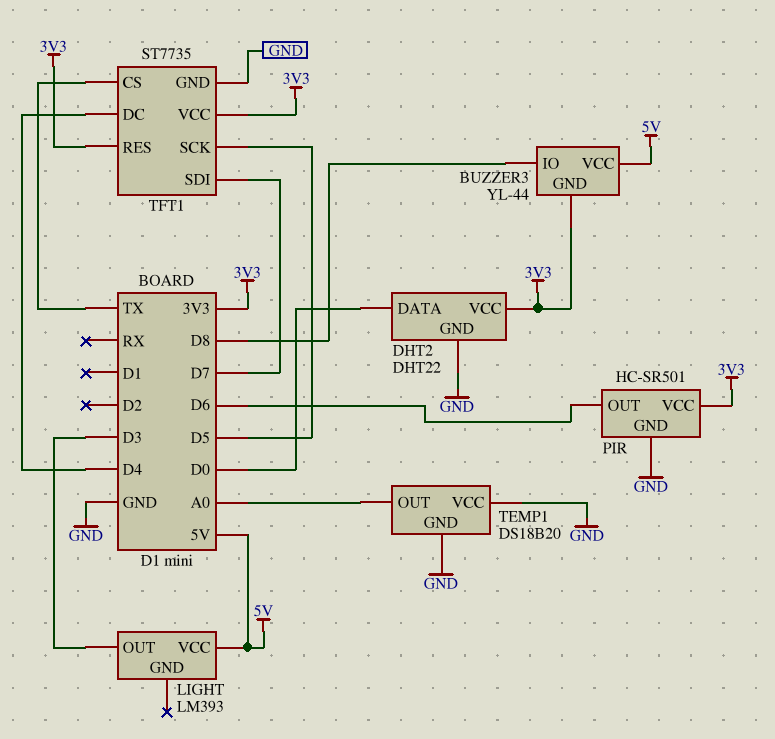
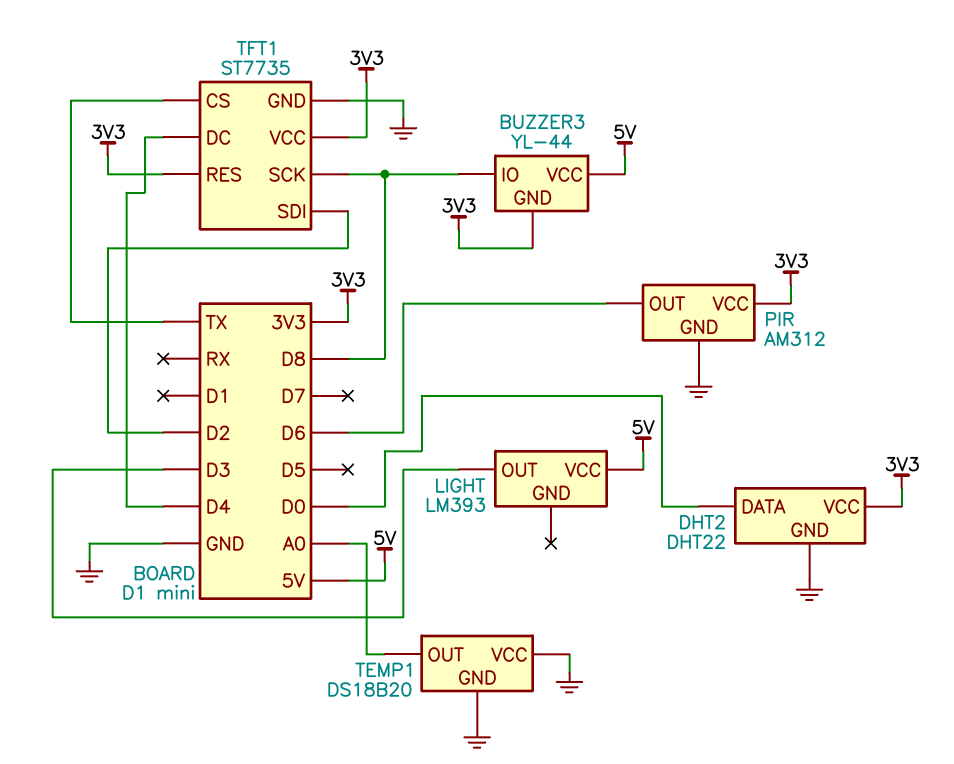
PIR: HC-SR501 -> AM312
TFT1 pin SCK: D5 -> D8
TFT1 pin SDI: D7 -> D2

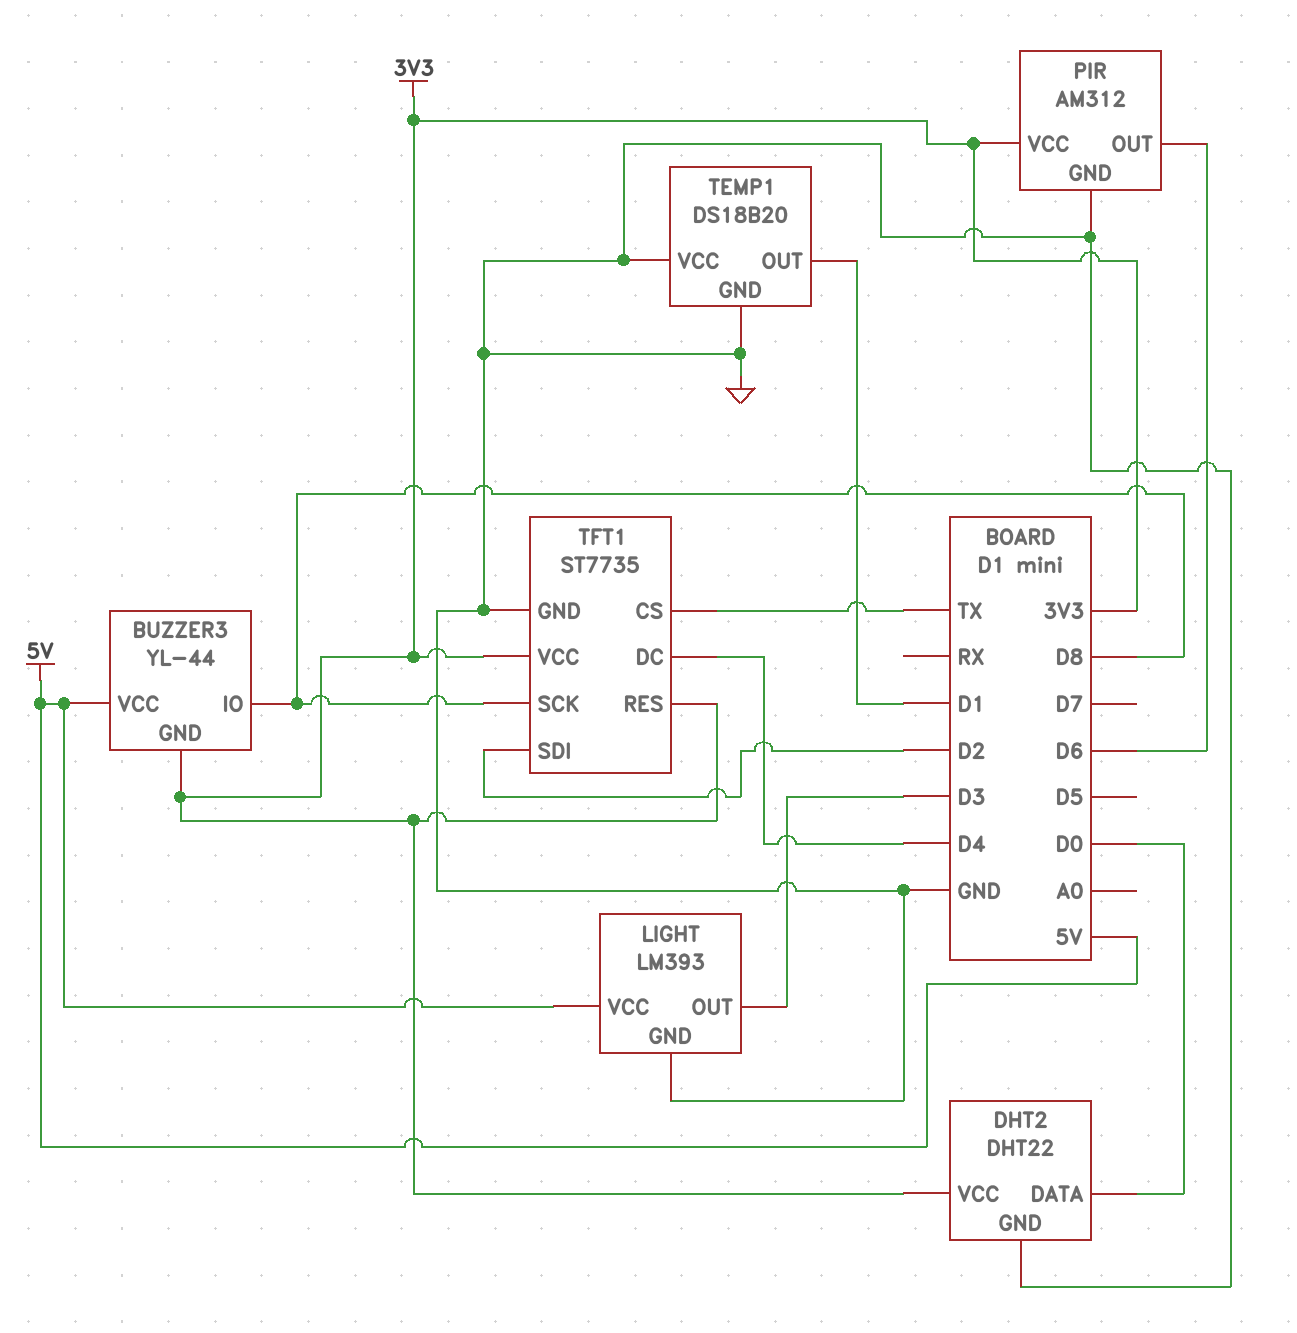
LIGHT pin GND: none -> GND
TEMP1 pin OUT: A0 -> D1

